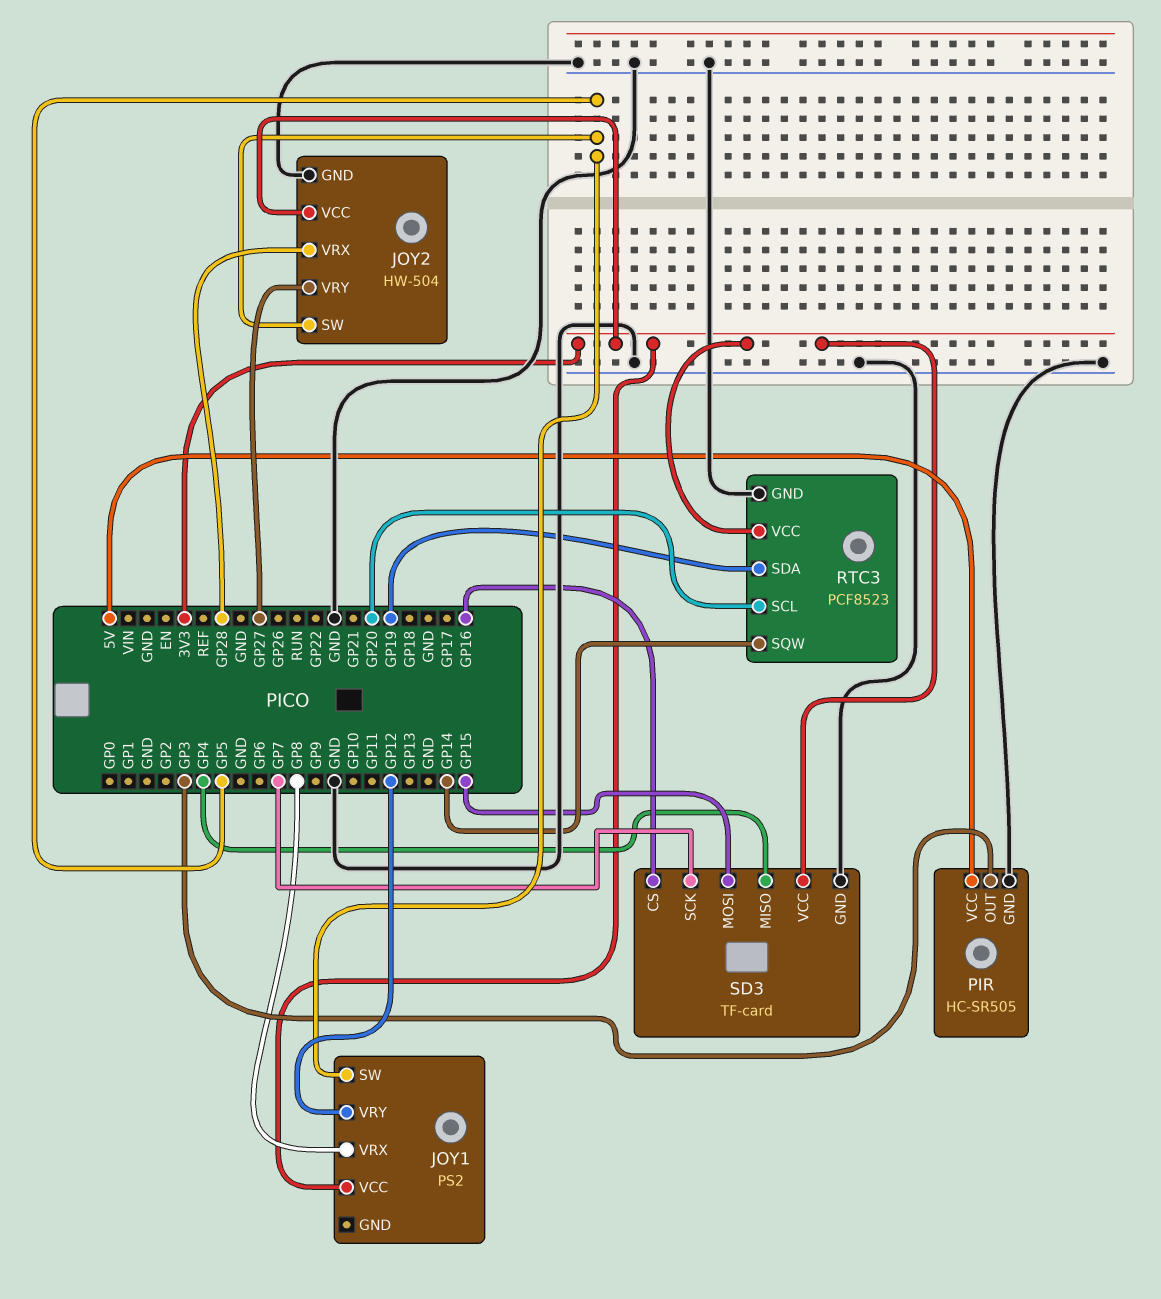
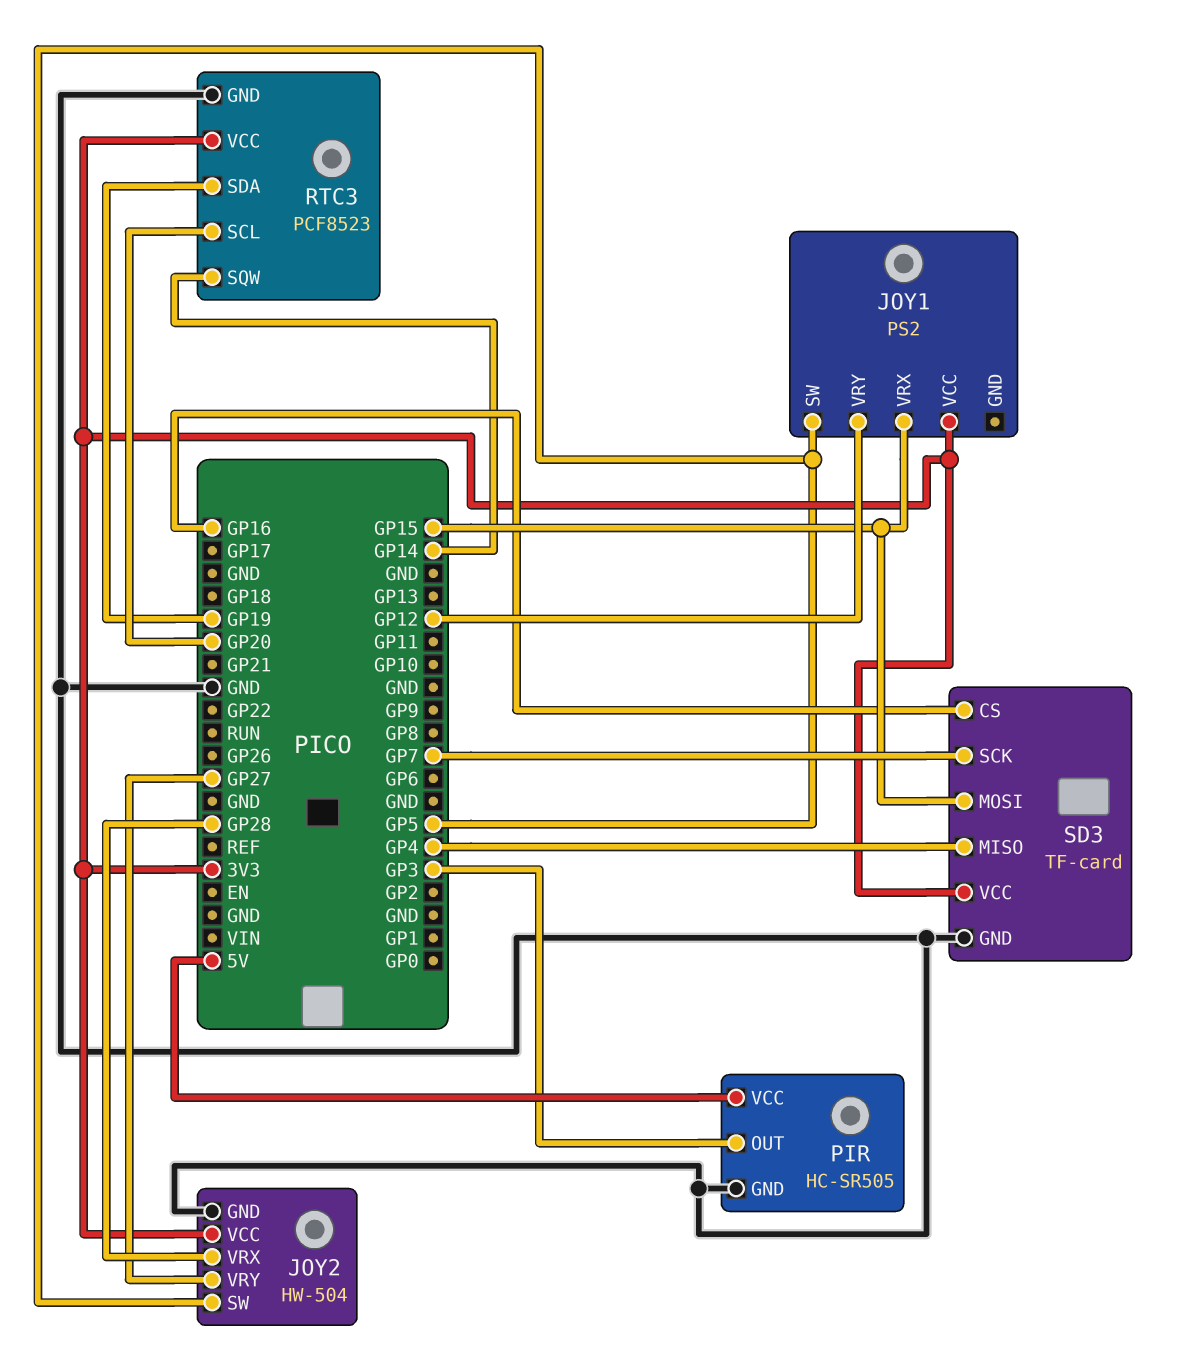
JOY1 pin VRX: GP8 -> GP15

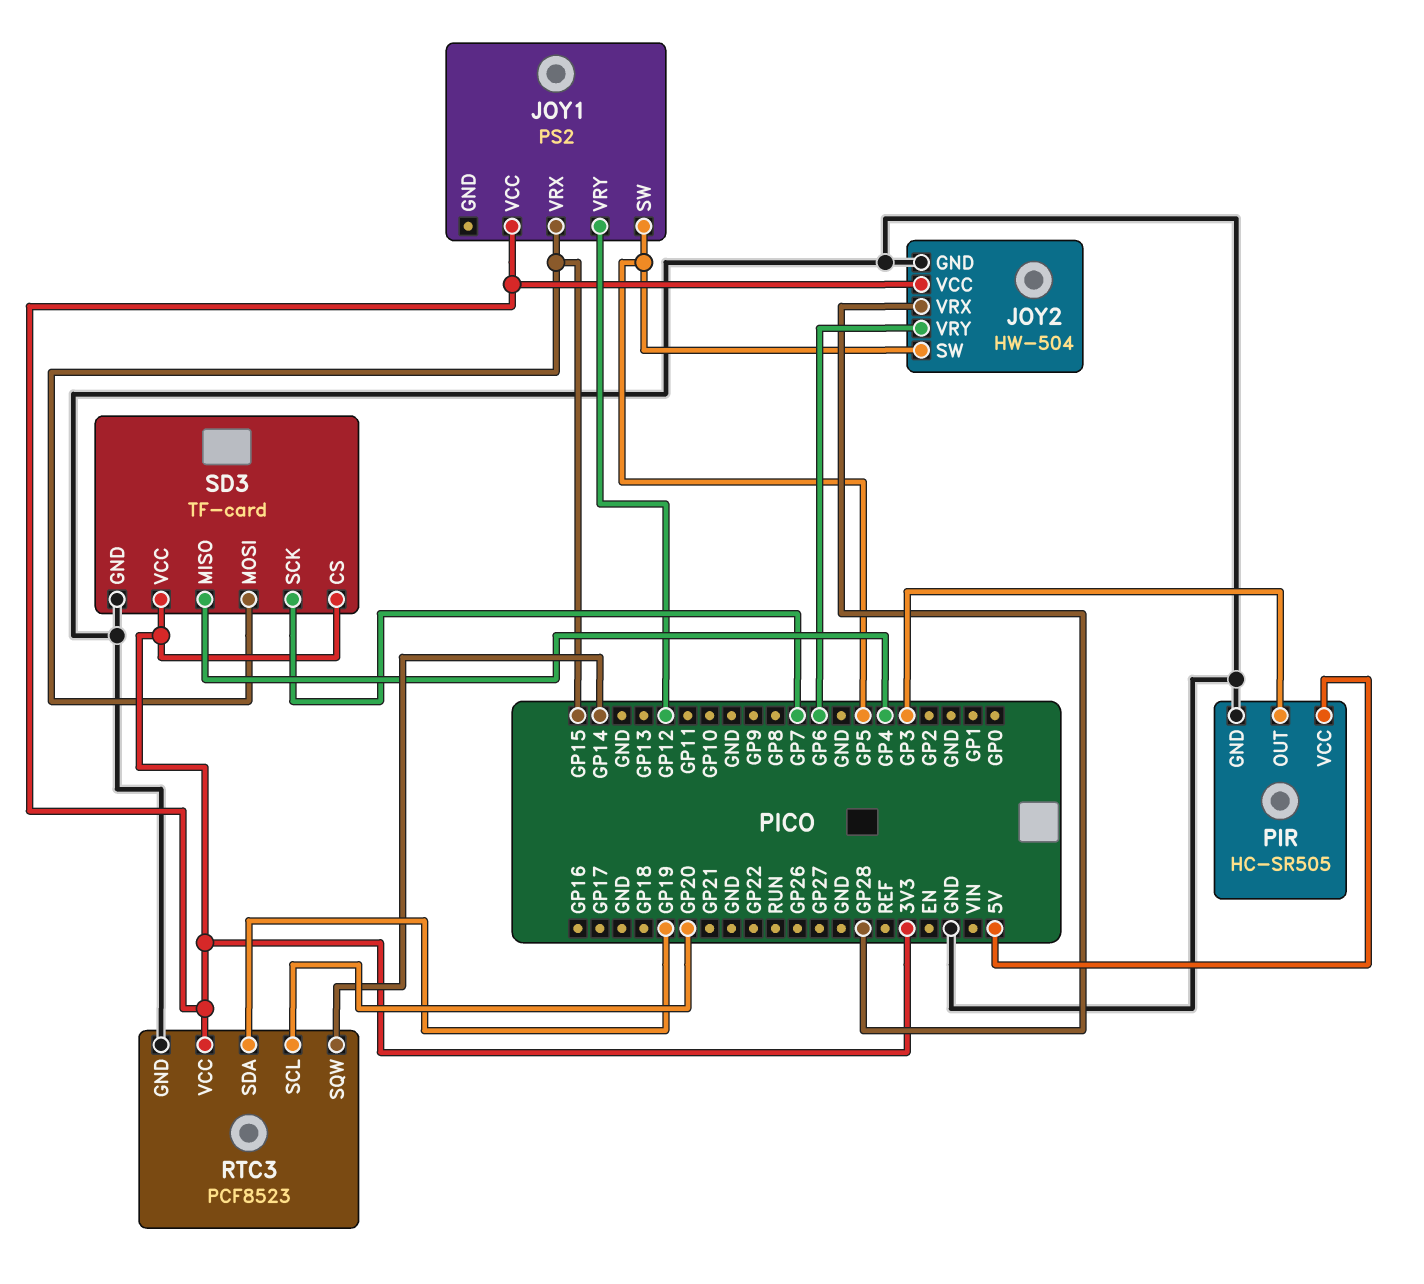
JOY2 pin VRY: GP27 -> GP6
SD3 pin CS: GP16 -> 3V3

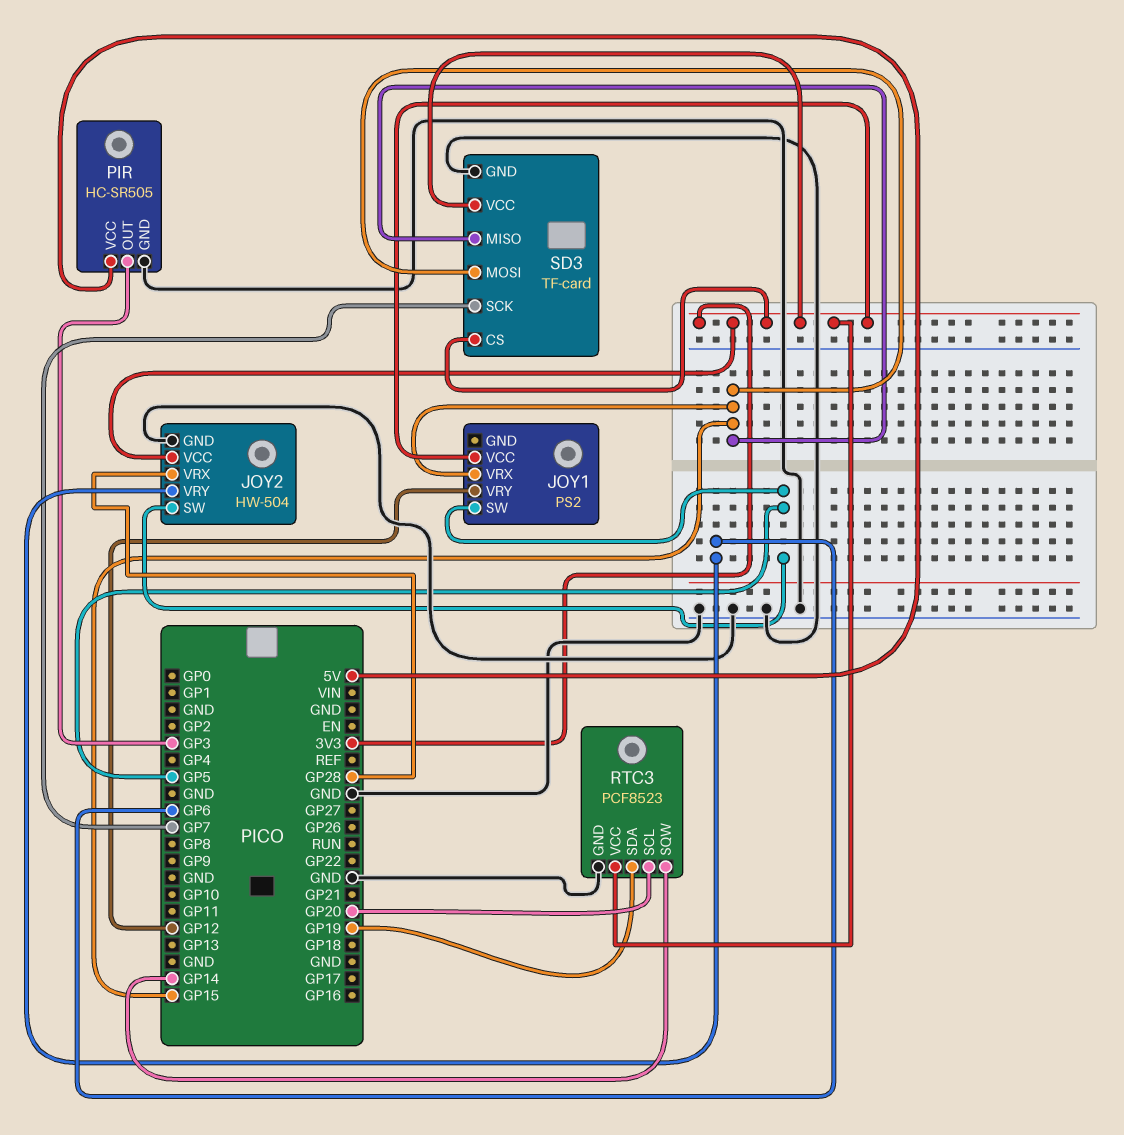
SD3 pin MISO: GP4 -> GP15

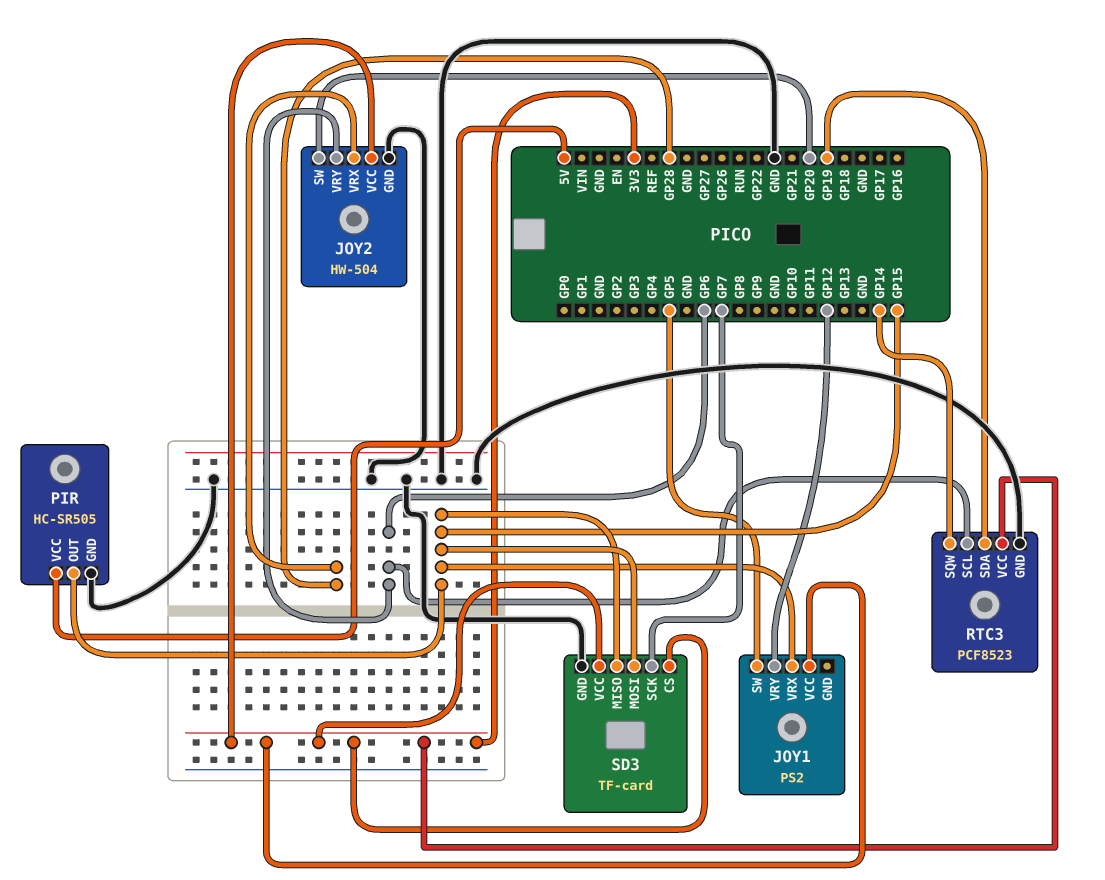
JOY2 pin SW: GP5 -> GP20
PIR pin OUT: GP3 -> GP15
RTC3 pin SCL: GP20 -> GP6

